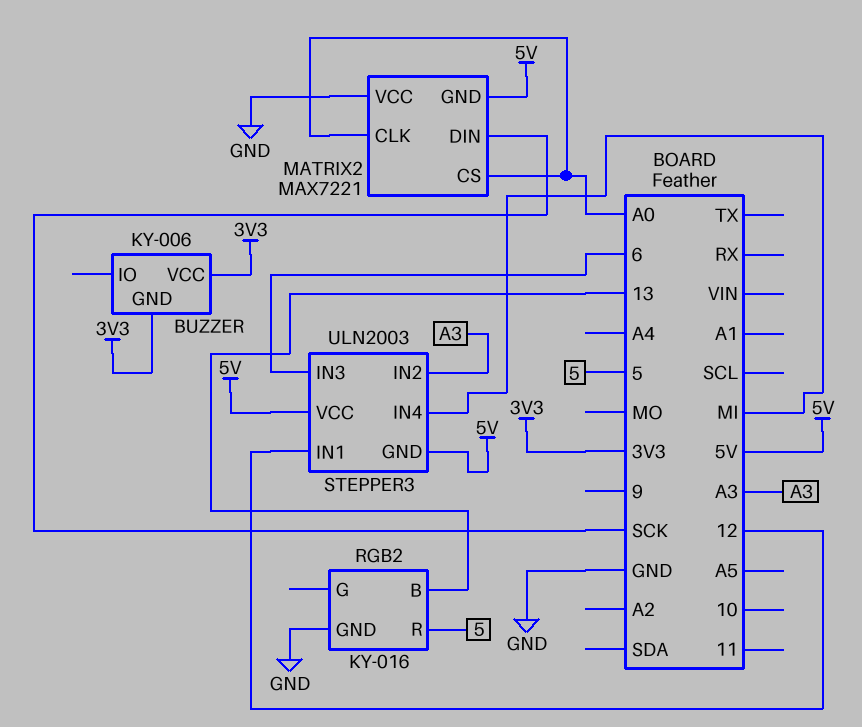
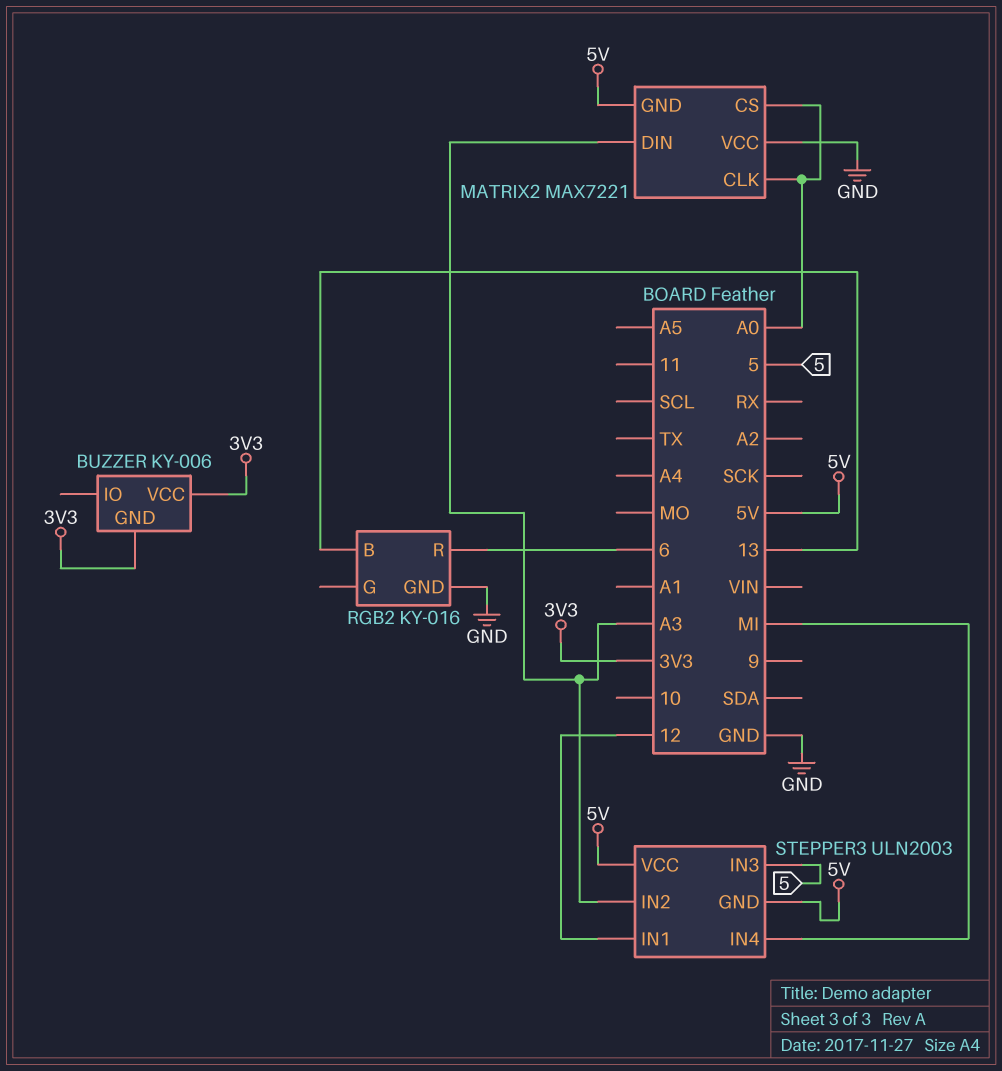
MATRIX2 pin DIN: SCK -> A3
RGB2 pin R: 5 -> 6
STEPPER3 pin IN3: 6 -> 5

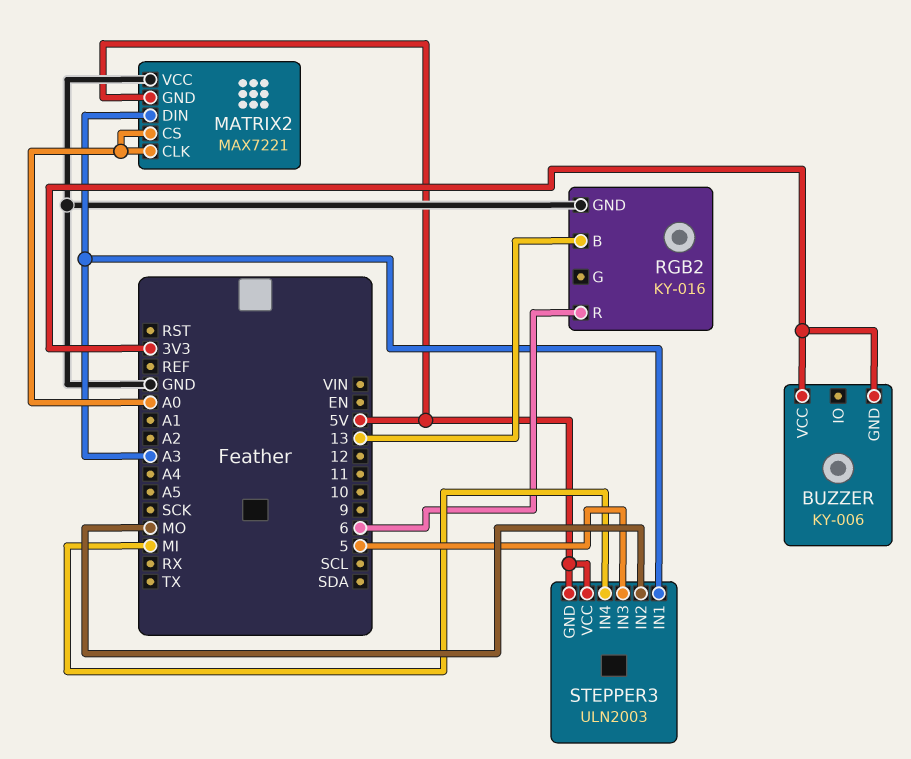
STEPPER3 pin IN1: 12 -> A3
STEPPER3 pin IN2: A3 -> MO

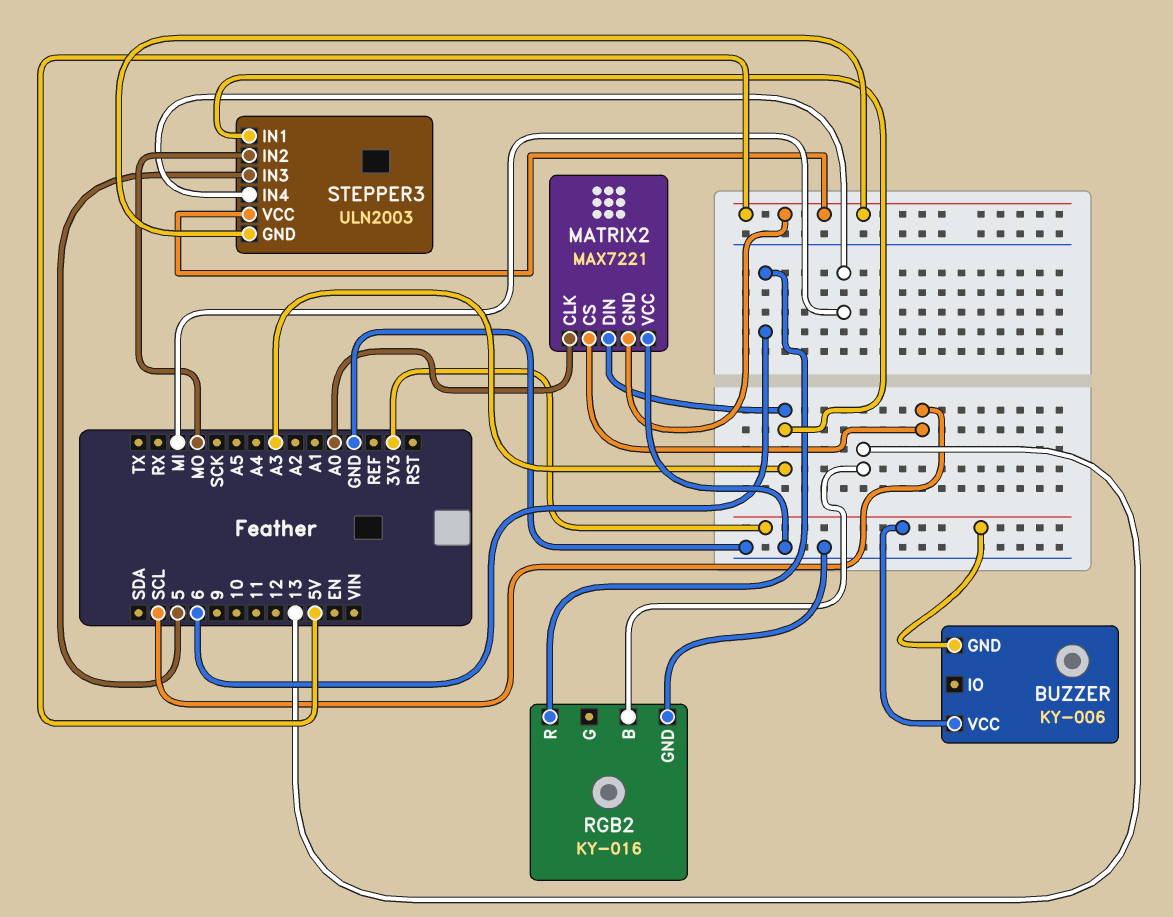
MATRIX2 pin CS: A0 -> SCL

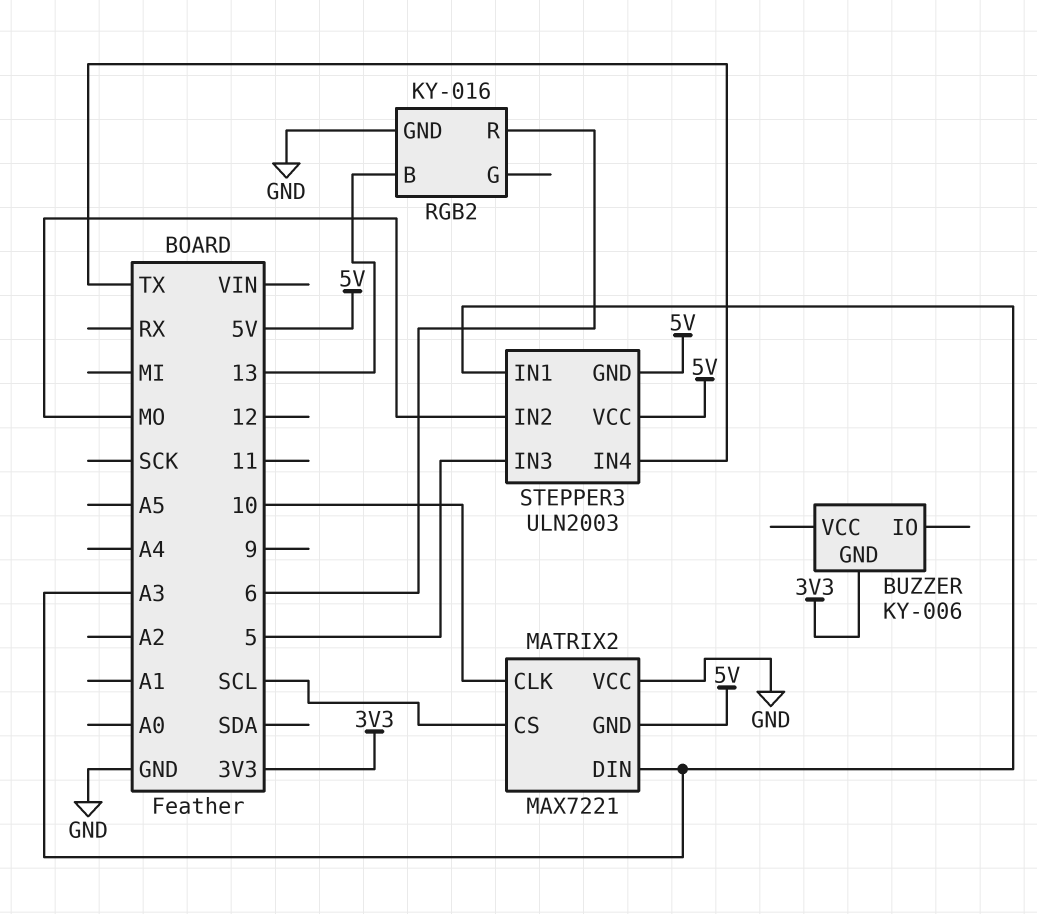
BUZZER pin VCC: 3V3 -> none
MATRIX2 pin CLK: A0 -> 10
STEPPER3 pin IN4: MI -> TX

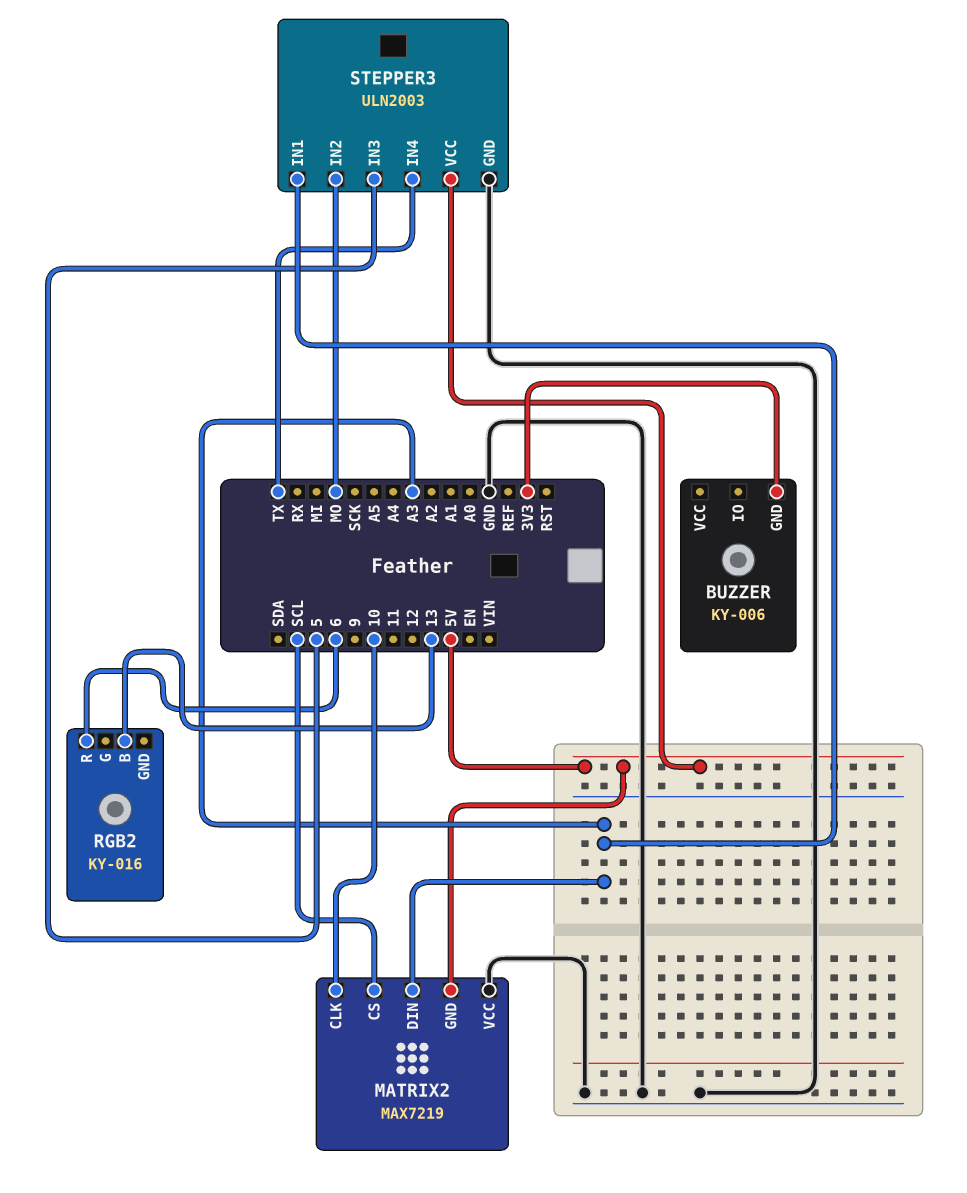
MATRIX2: MAX7221 -> MAX7219
RGB2 pin GND: GND -> none
STEPPER3 pin GND: 5V -> GND

